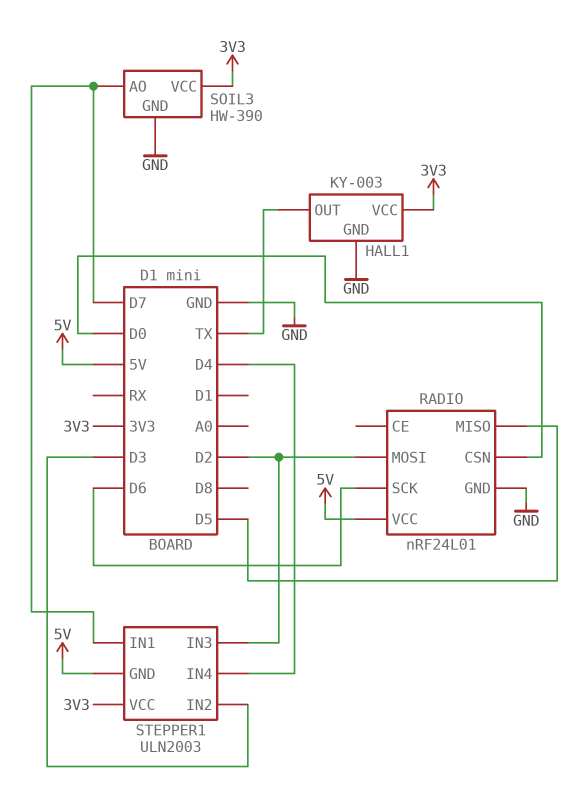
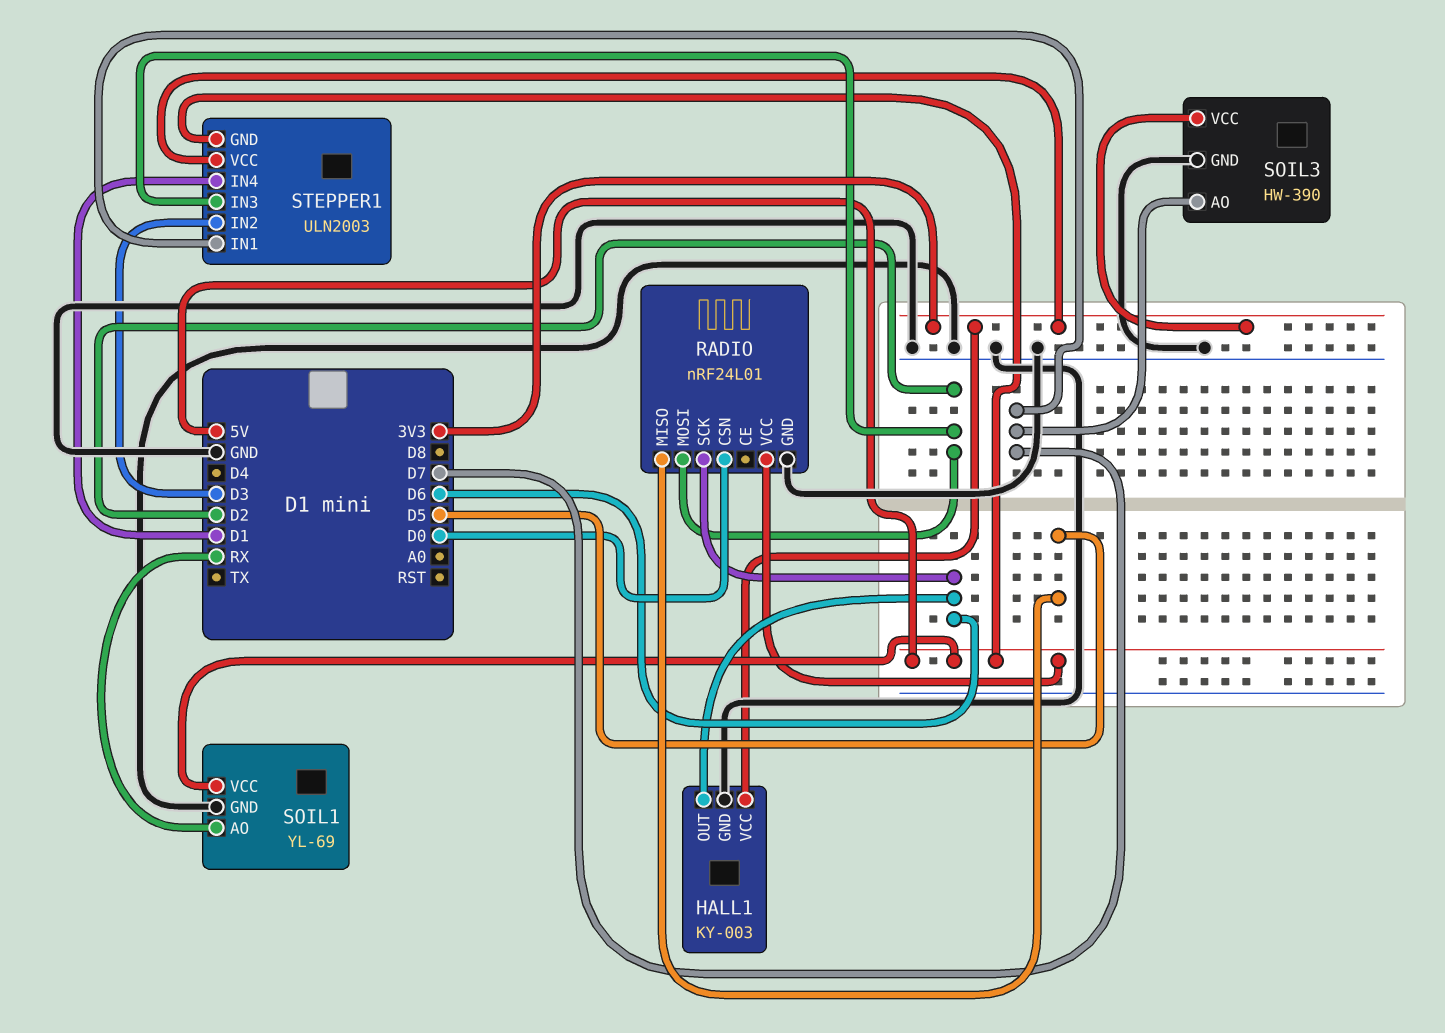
HALL1 pin OUT: TX -> D6
SOIL1: none -> YL-69
SOIL1 pin AO: none -> RX
SOIL1 pin GND: none -> GND
SOIL1 pin VCC: none -> 5V
STEPPER1 pin IN4: D4 -> D1

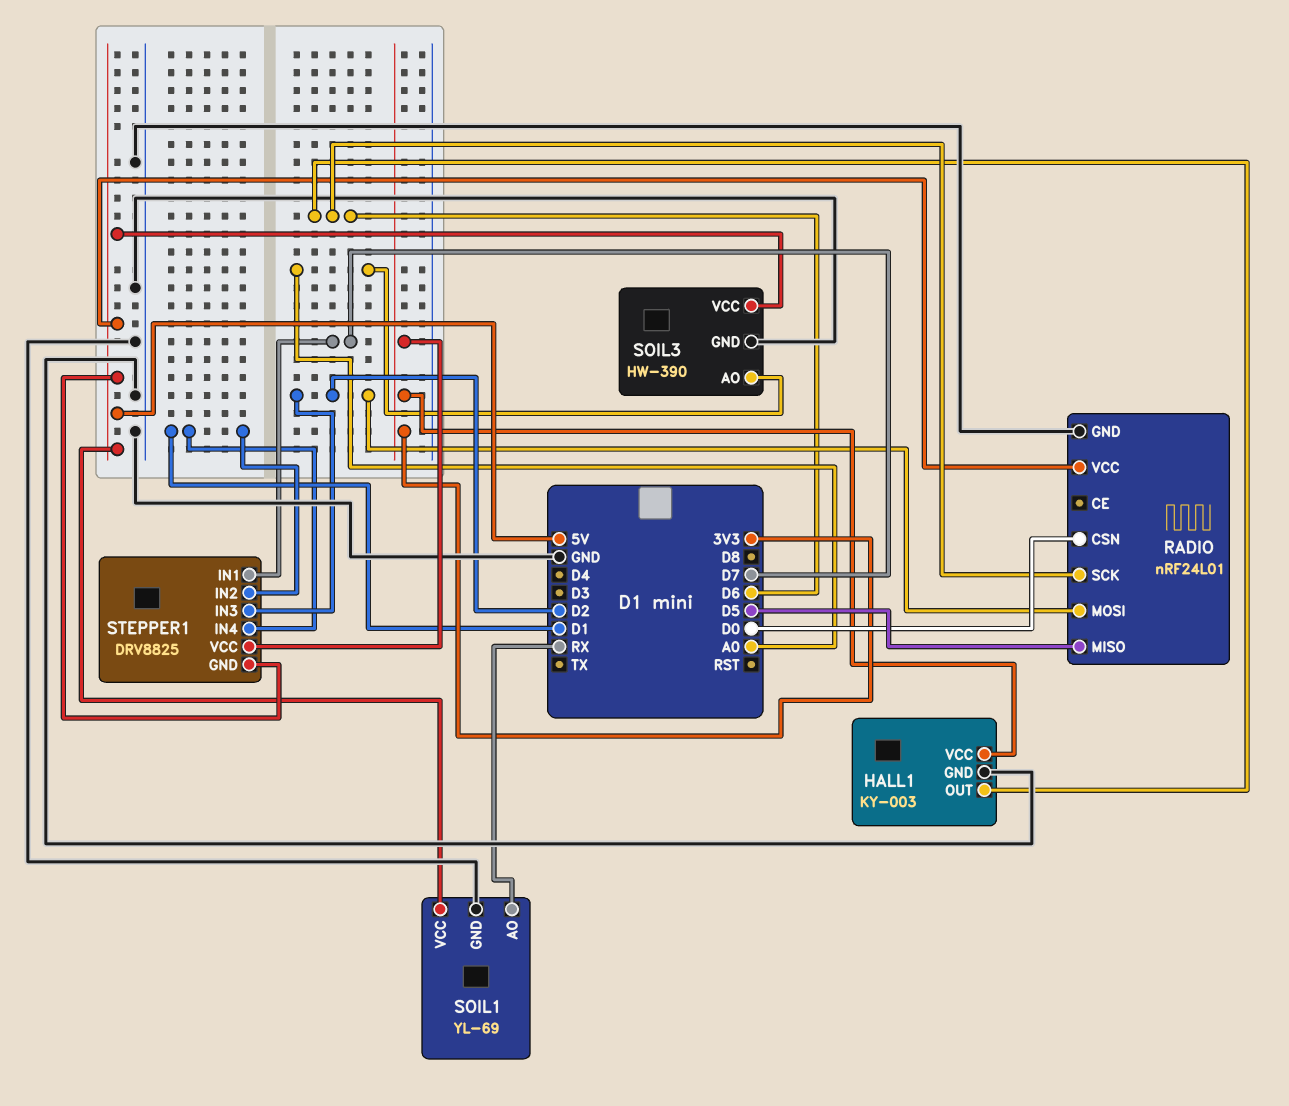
SOIL3 pin AO: D7 -> A0
SOIL3 pin VCC: 3V3 -> 5V
STEPPER1: ULN2003 -> DRV8825
STEPPER1 pin IN2: D3 -> D1

